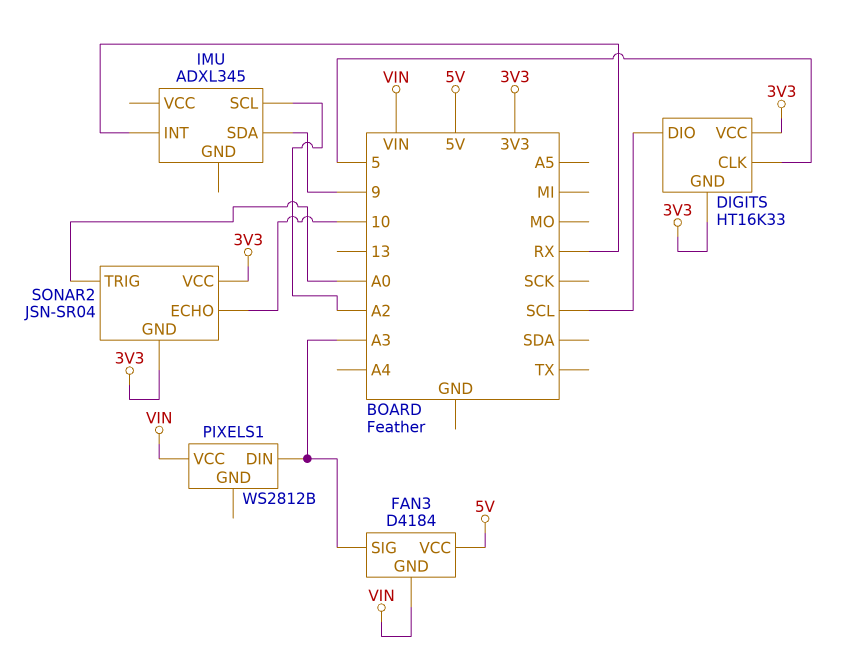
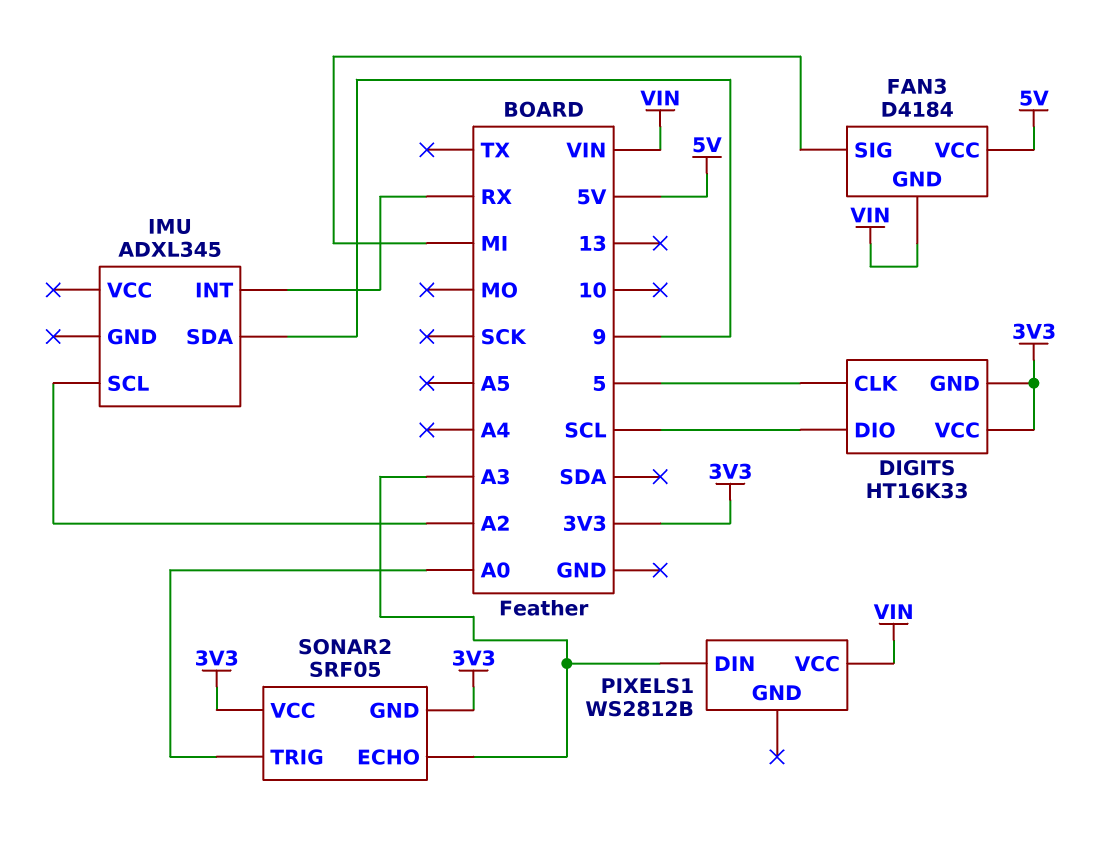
FAN3 pin SIG: A3 -> MI
SONAR2: JSN-SR04 -> SRF05
SONAR2 pin ECHO: 10 -> A3

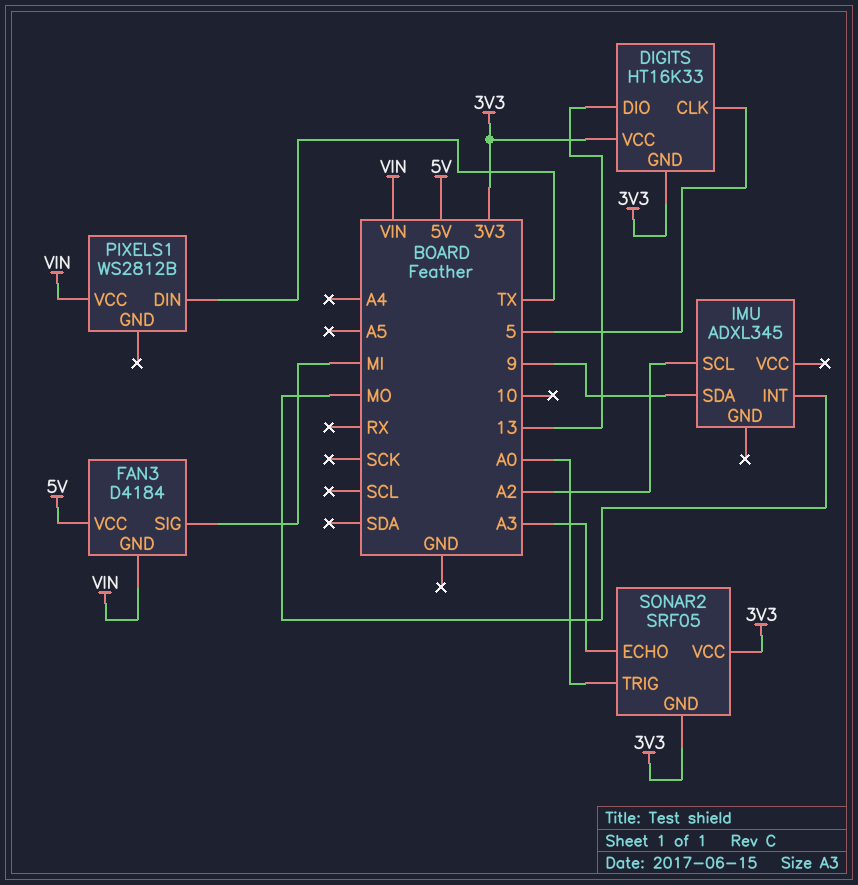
DIGITS pin DIO: SCL -> 13
IMU pin INT: RX -> MO
PIXELS1 pin DIN: A3 -> TX

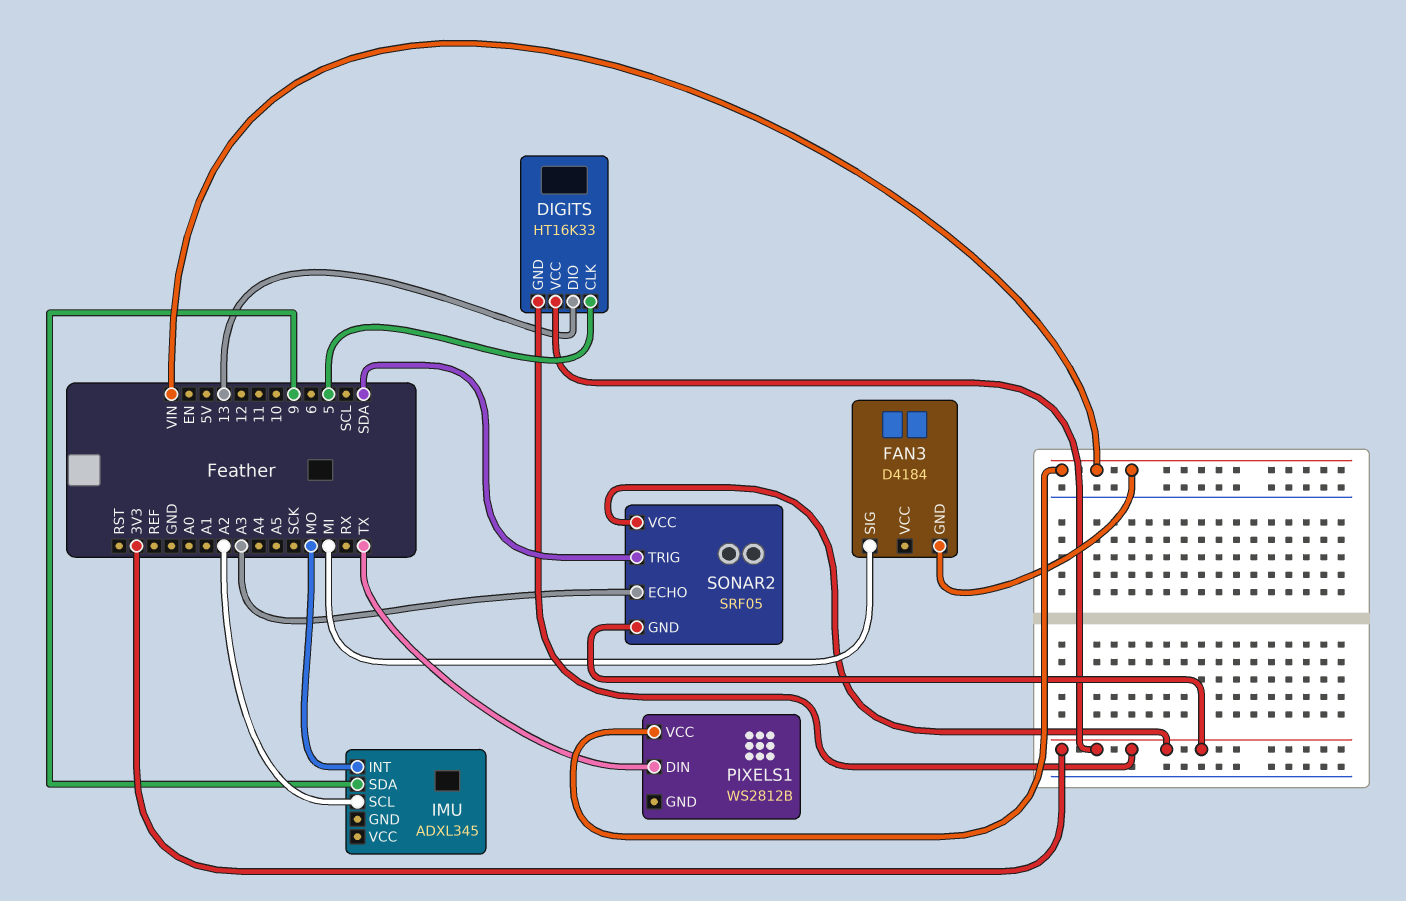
FAN3 pin VCC: 5V -> none
SONAR2 pin TRIG: A0 -> SDA

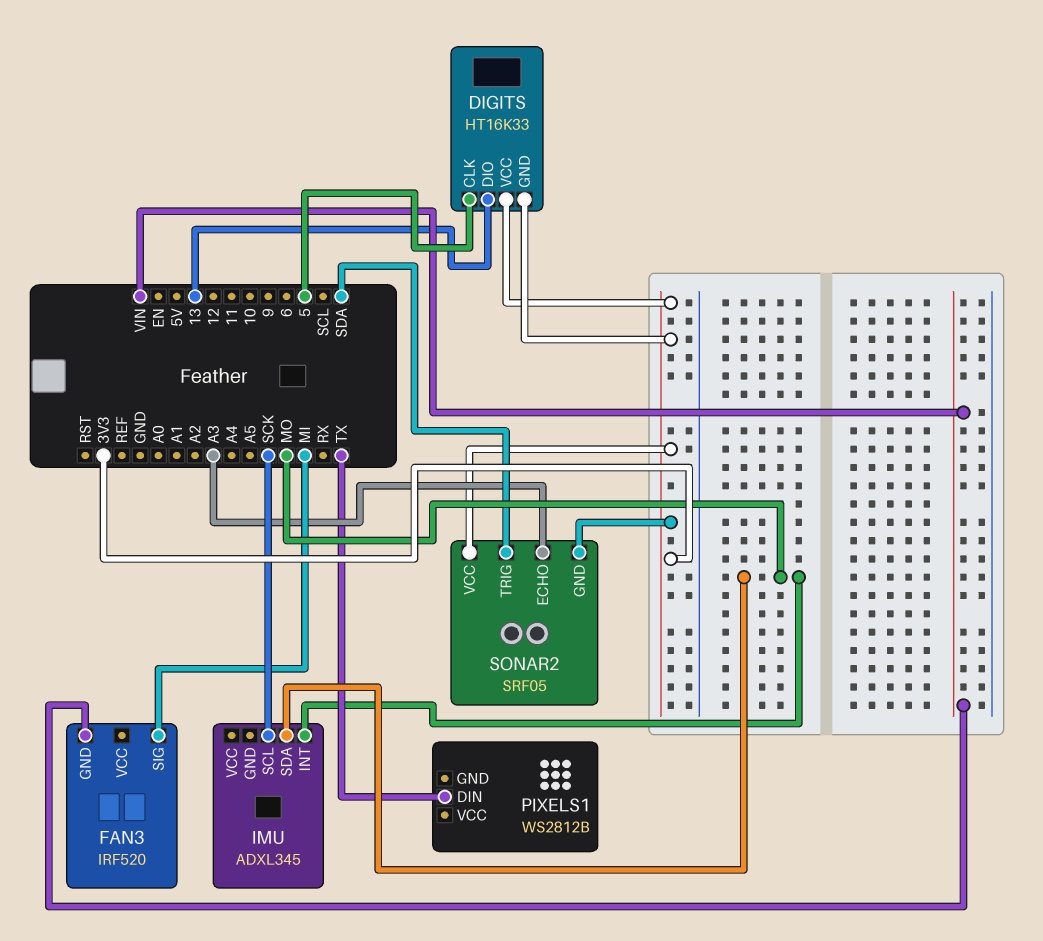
FAN3: D4184 -> IRF520
IMU pin SCL: A2 -> SCK
IMU pin SDA: 9 -> MO
PIXELS1 pin VCC: VIN -> none

